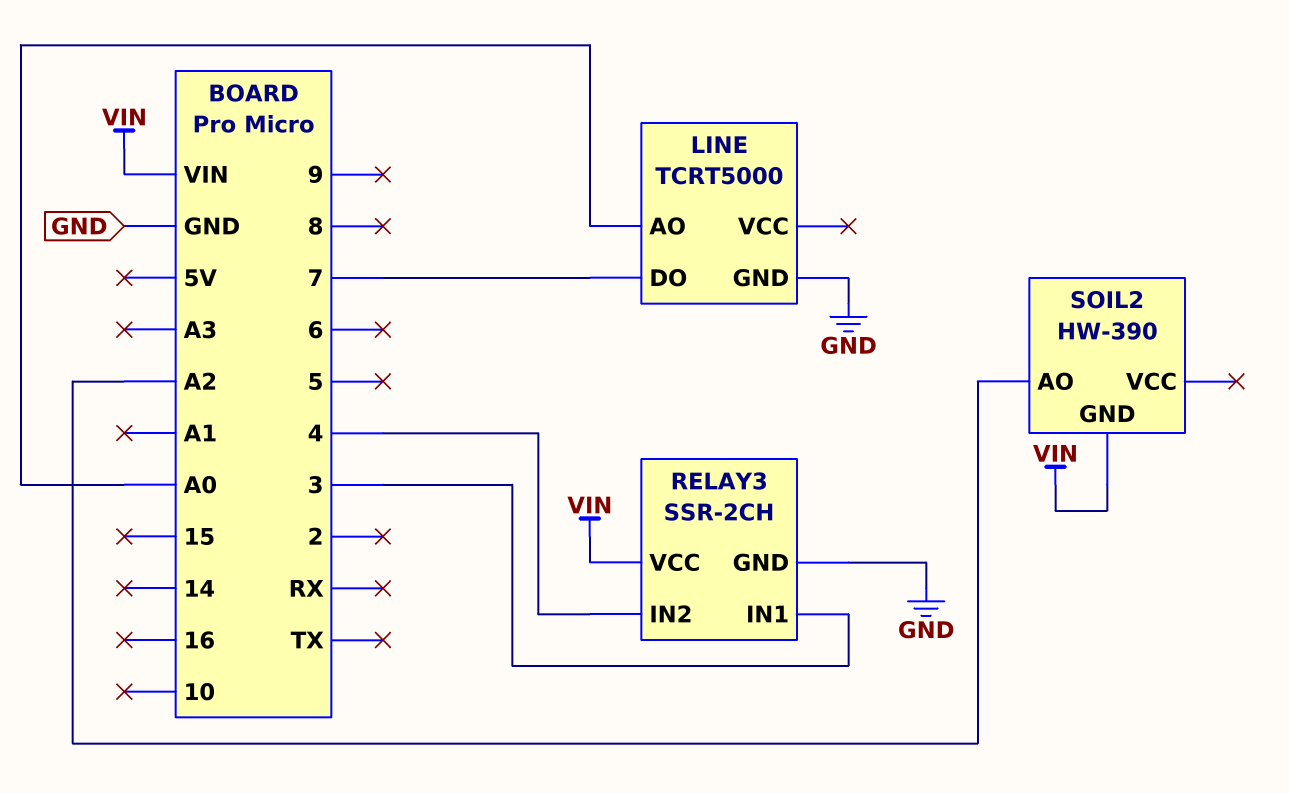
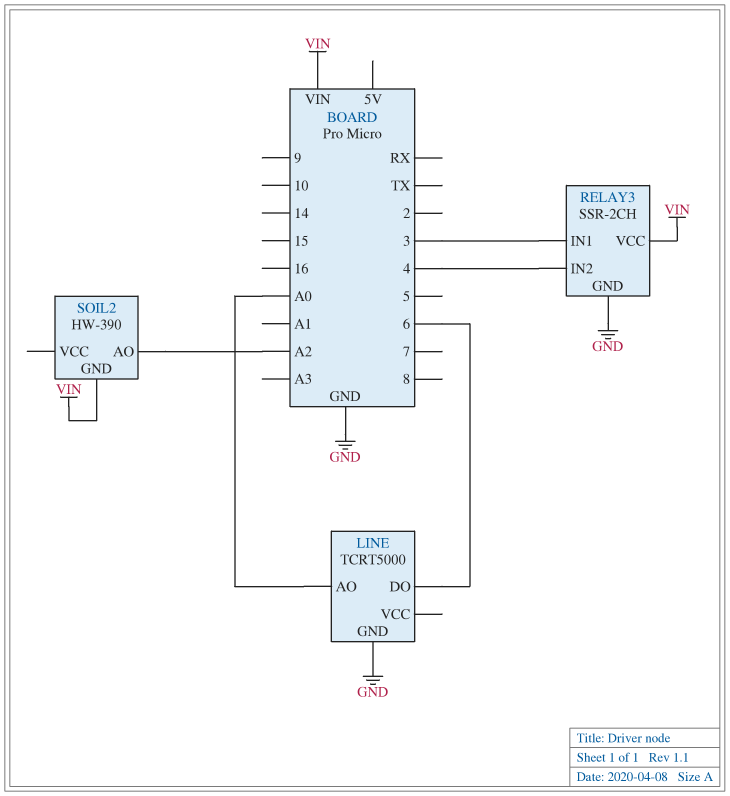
LINE pin DO: 7 -> 6

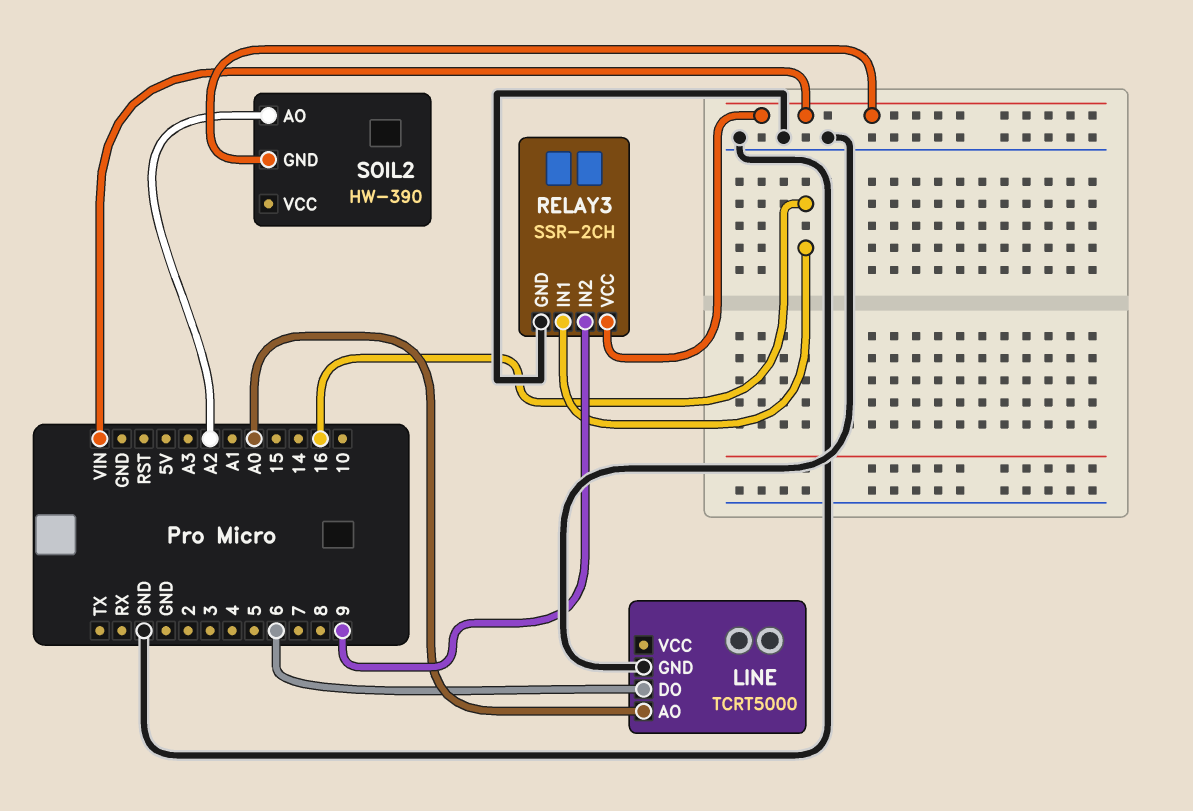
RELAY3 pin IN1: 3 -> 16
RELAY3 pin IN2: 4 -> 9

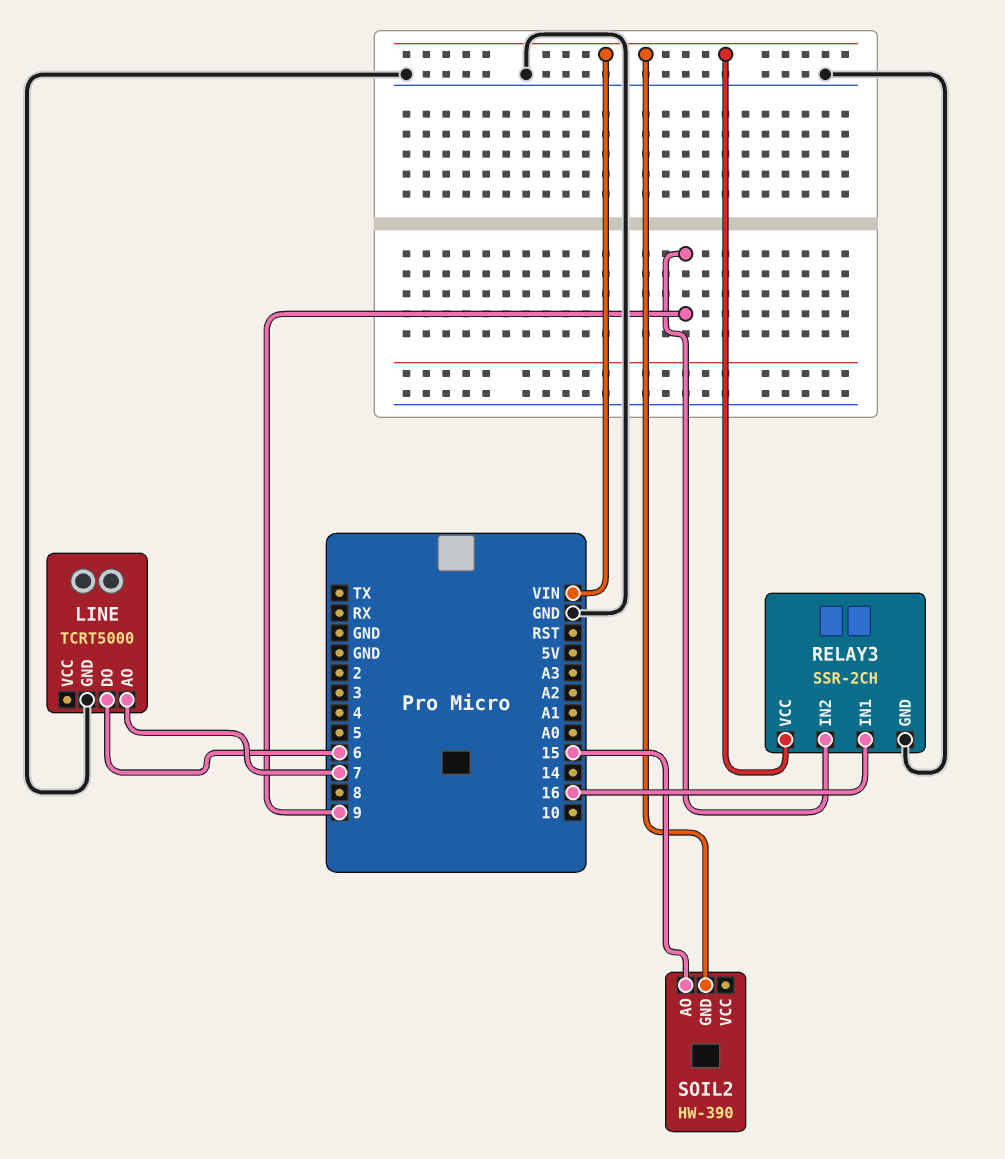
LINE pin AO: A0 -> 7
SOIL2 pin AO: A2 -> 15

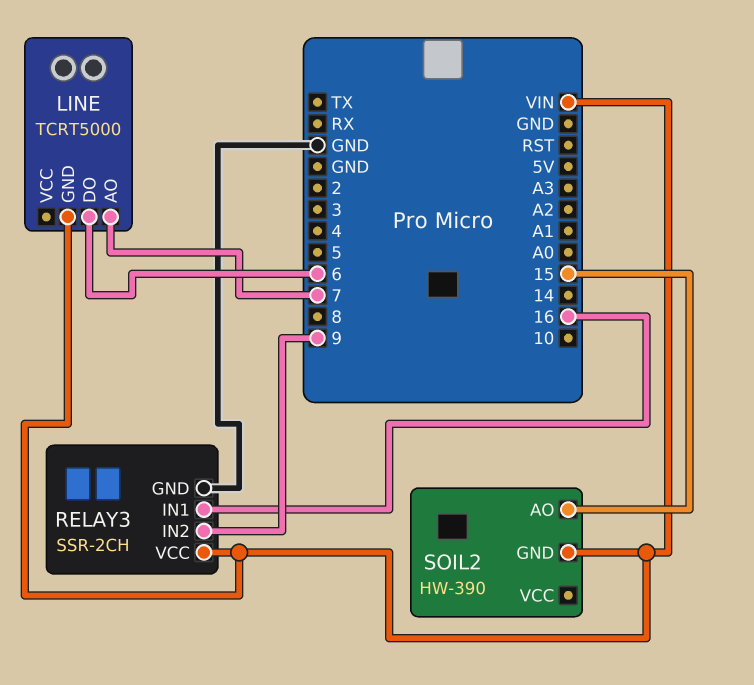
LINE pin GND: GND -> VIN

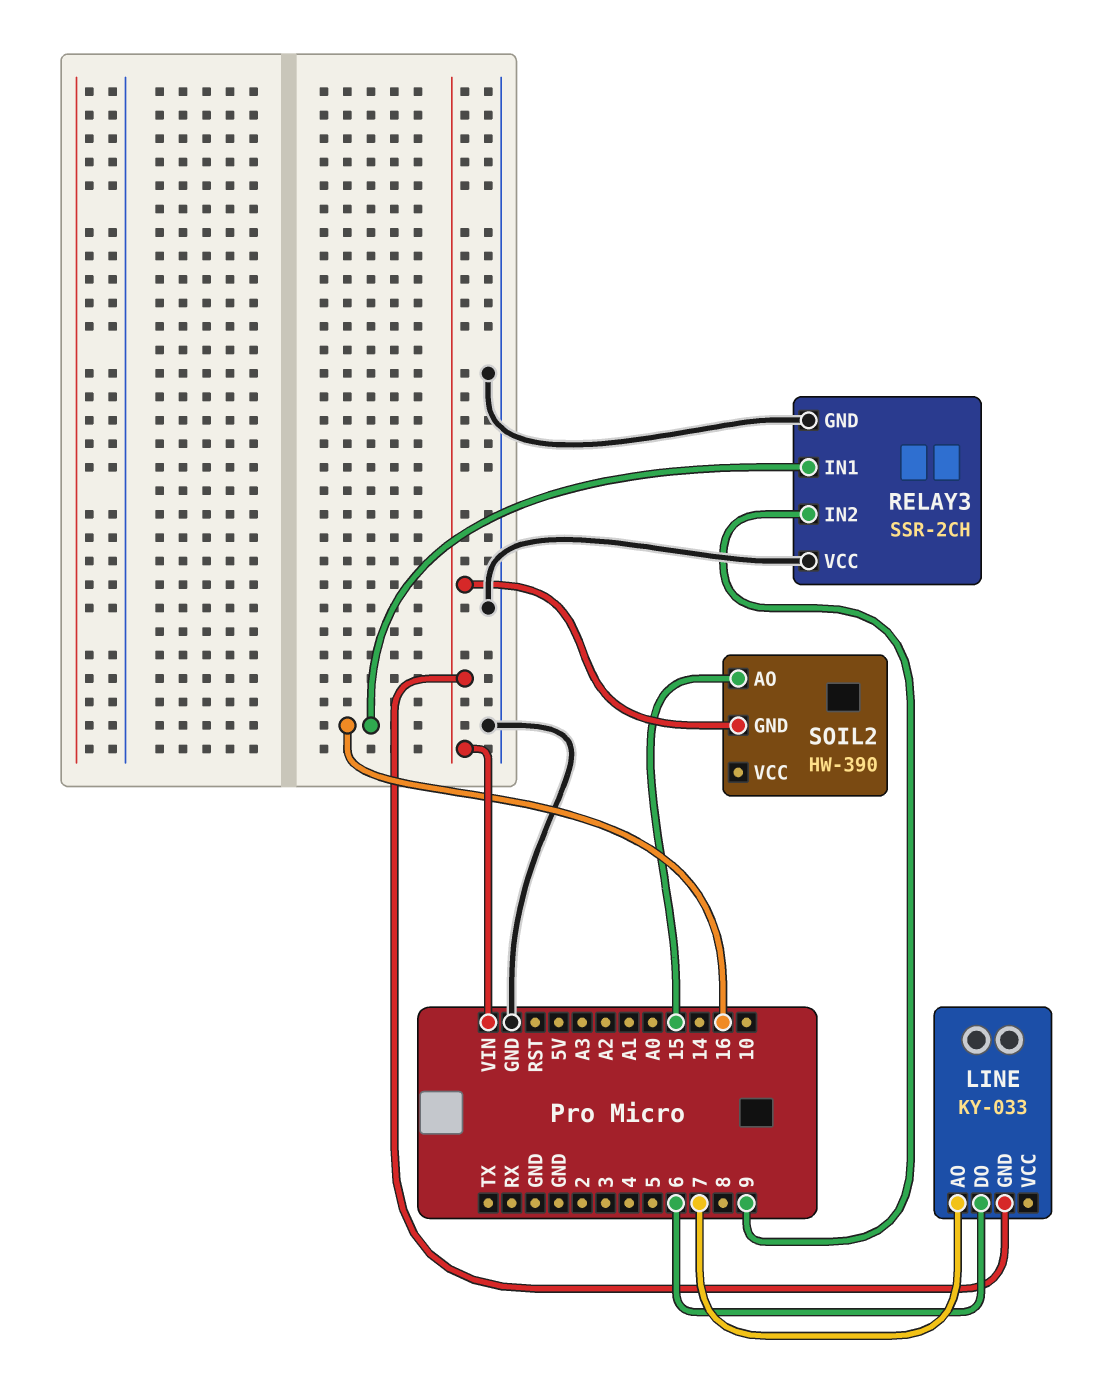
LINE: TCRT5000 -> KY-033
RELAY3 pin VCC: VIN -> GND

